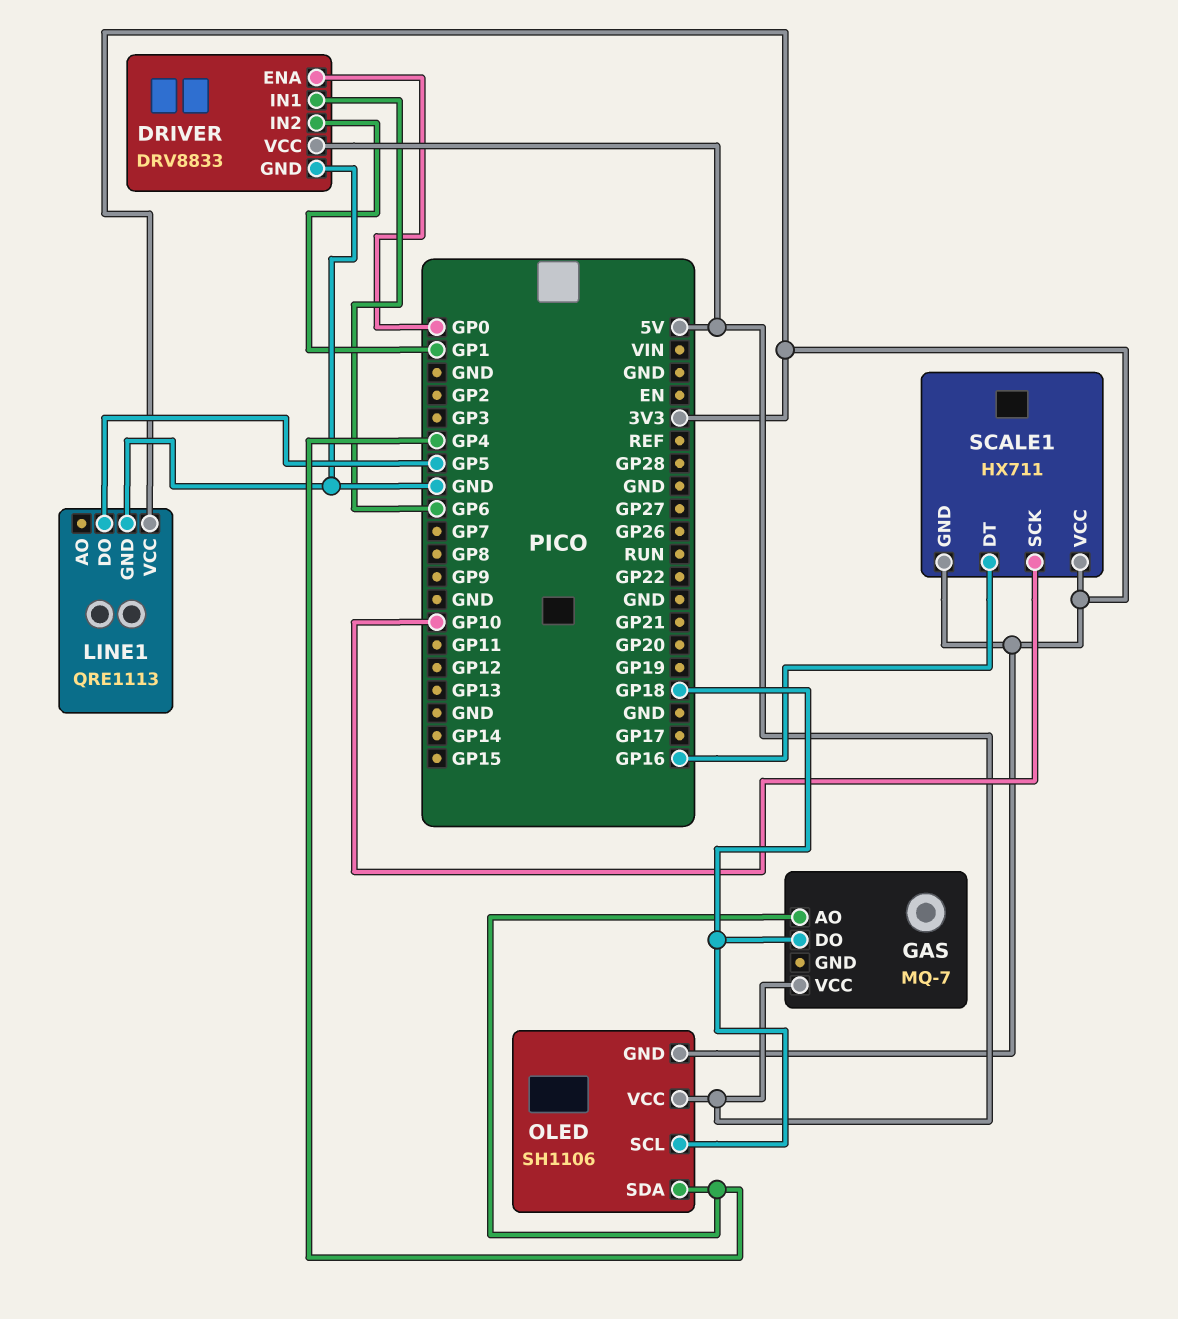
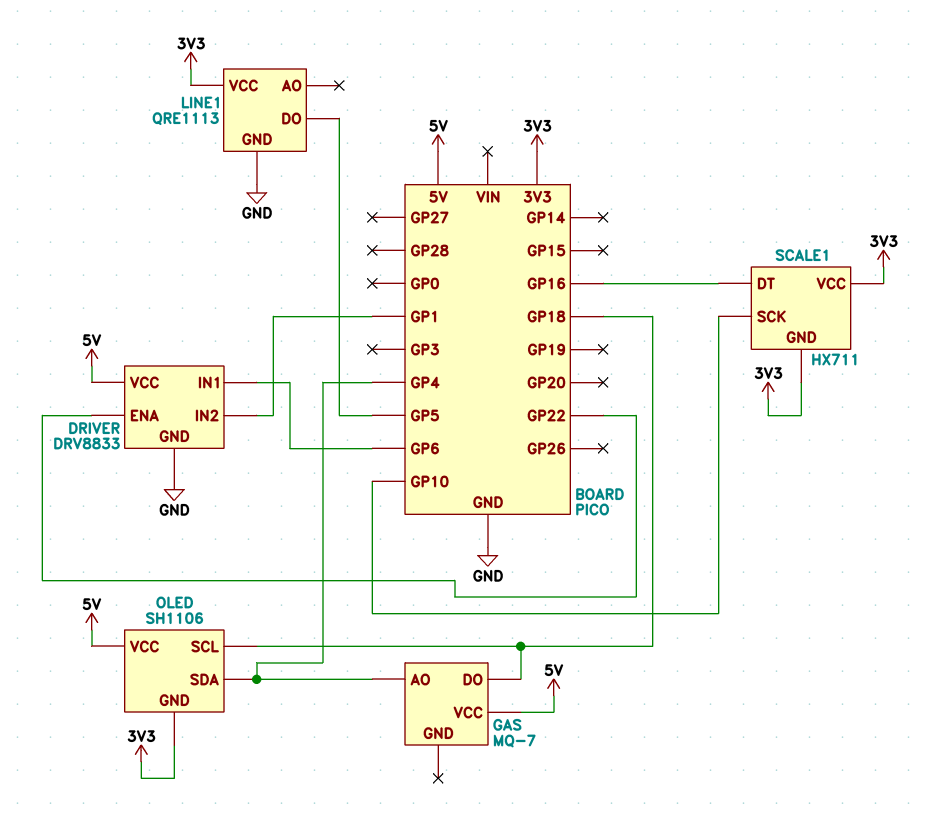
DRIVER pin ENA: GP0 -> GP22

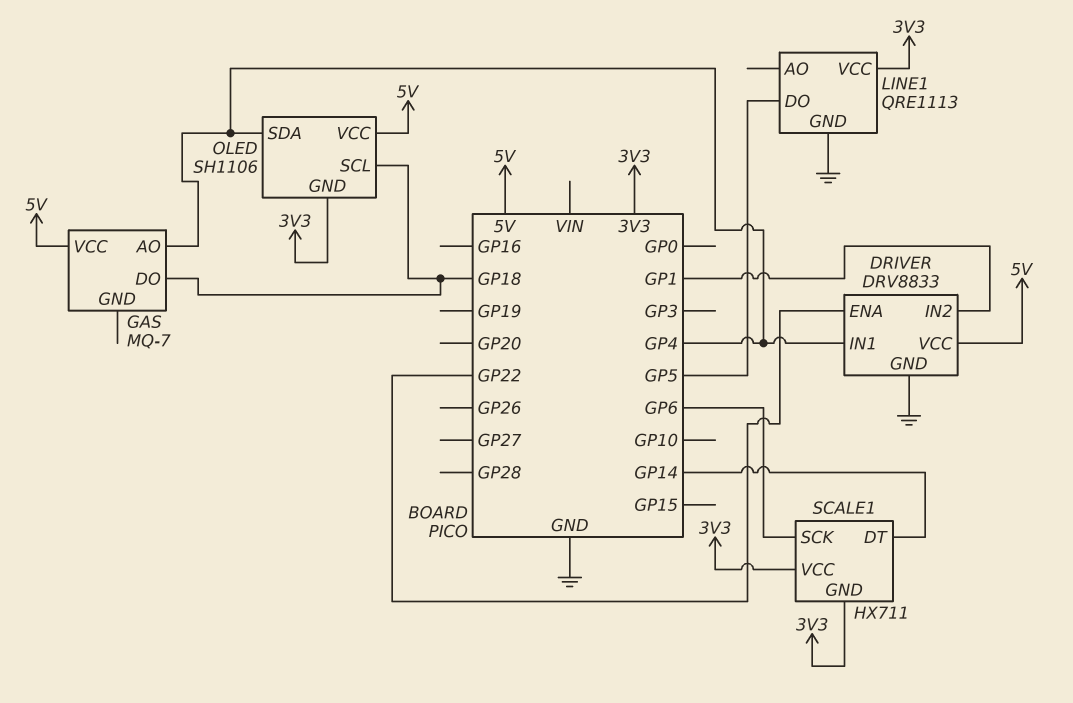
DRIVER pin IN1: GP6 -> GP4
SCALE1 pin DT: GP16 -> GP14
SCALE1 pin SCK: GP10 -> GP6

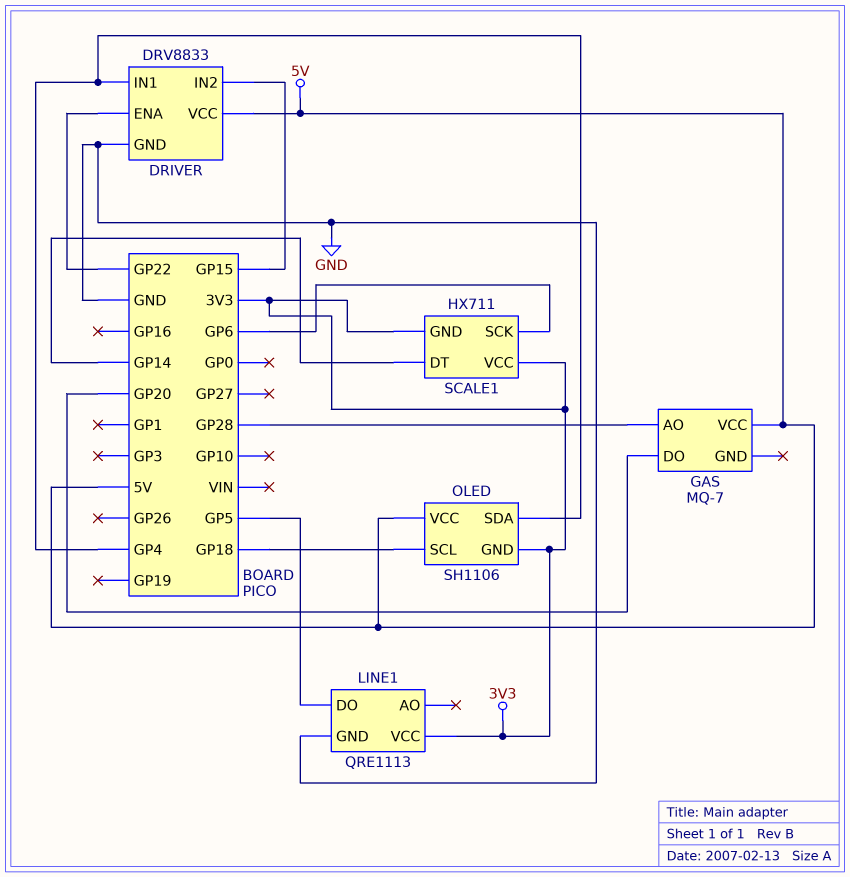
DRIVER pin IN2: GP1 -> GP15
GAS pin AO: GP4 -> GP28
GAS pin DO: GP18 -> GP20

